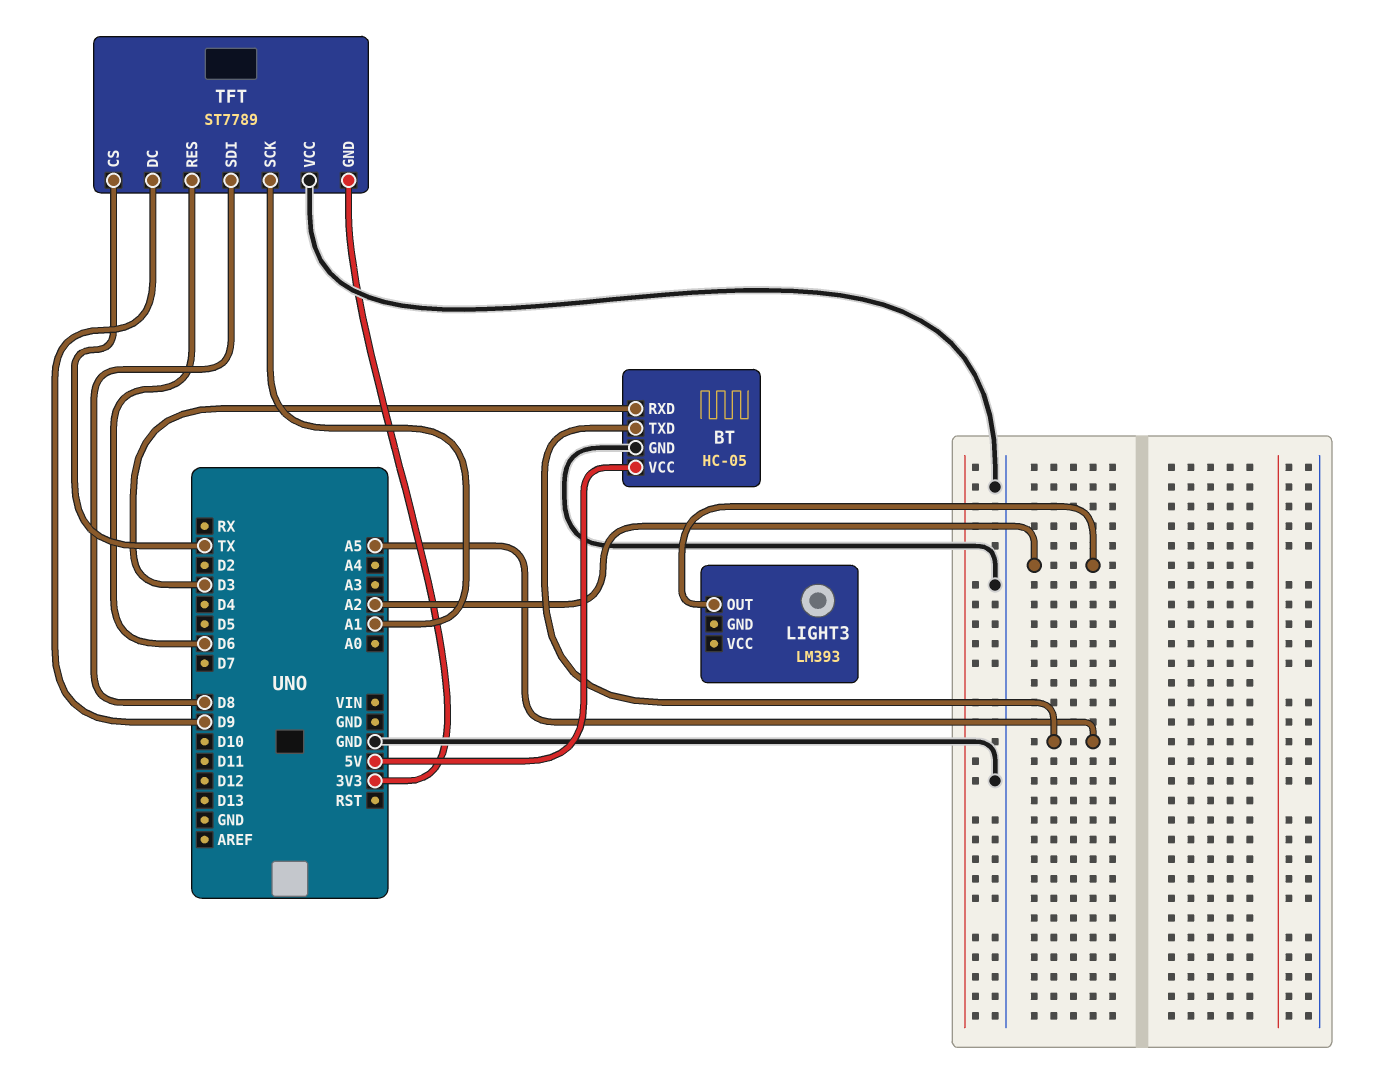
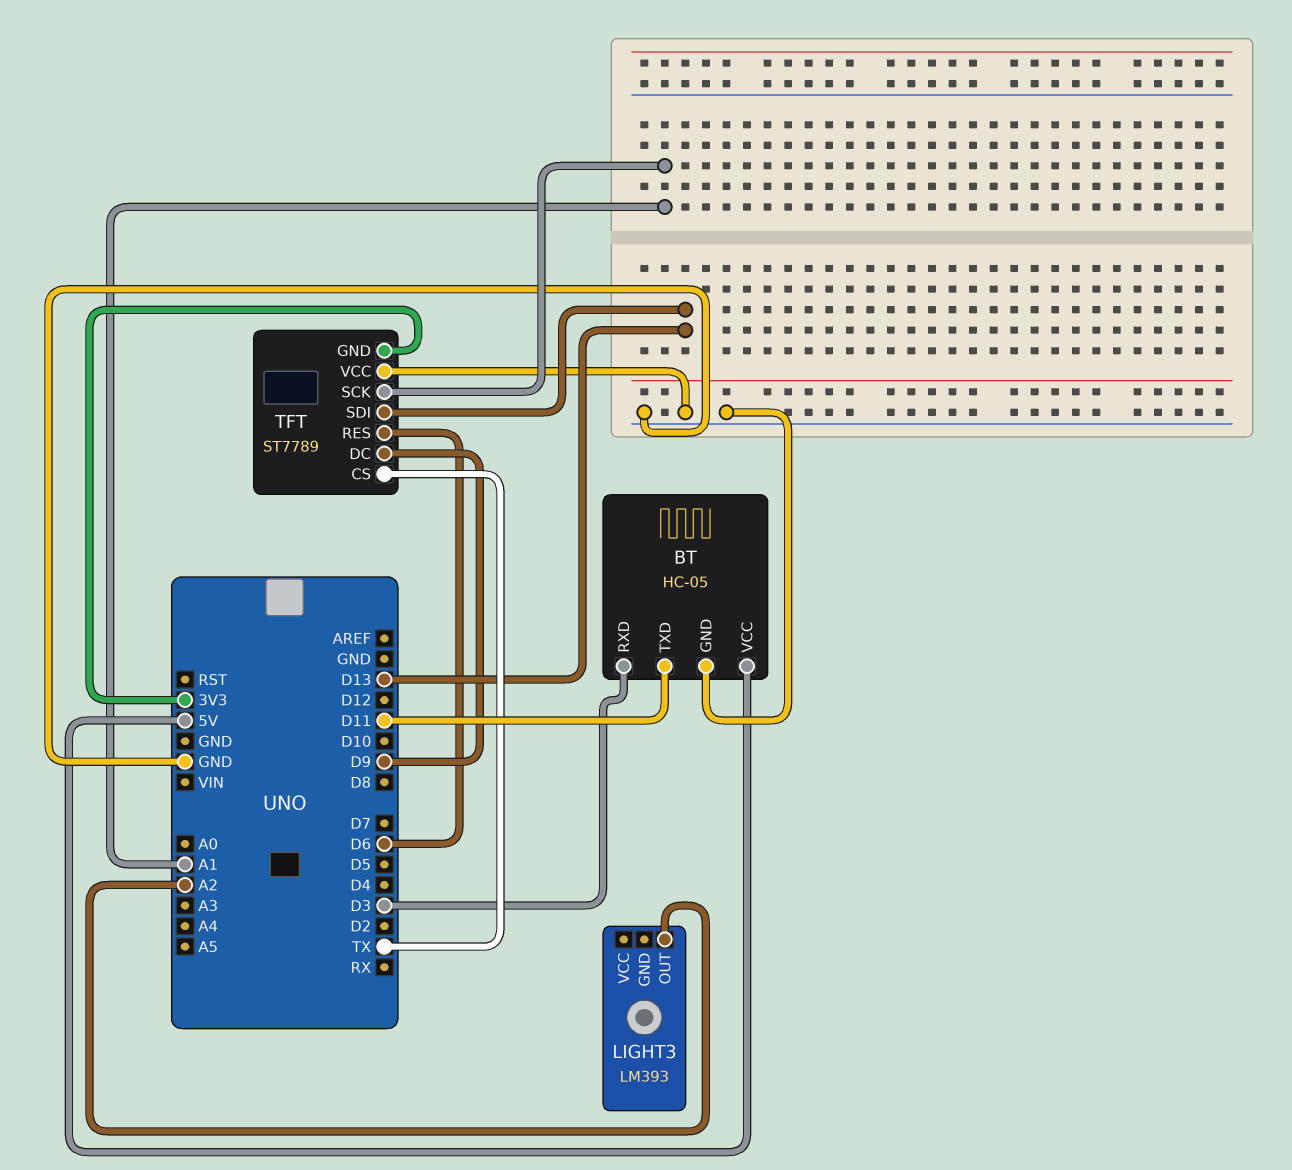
BT pin TXD: A5 -> D11
TFT pin SDI: D8 -> D13

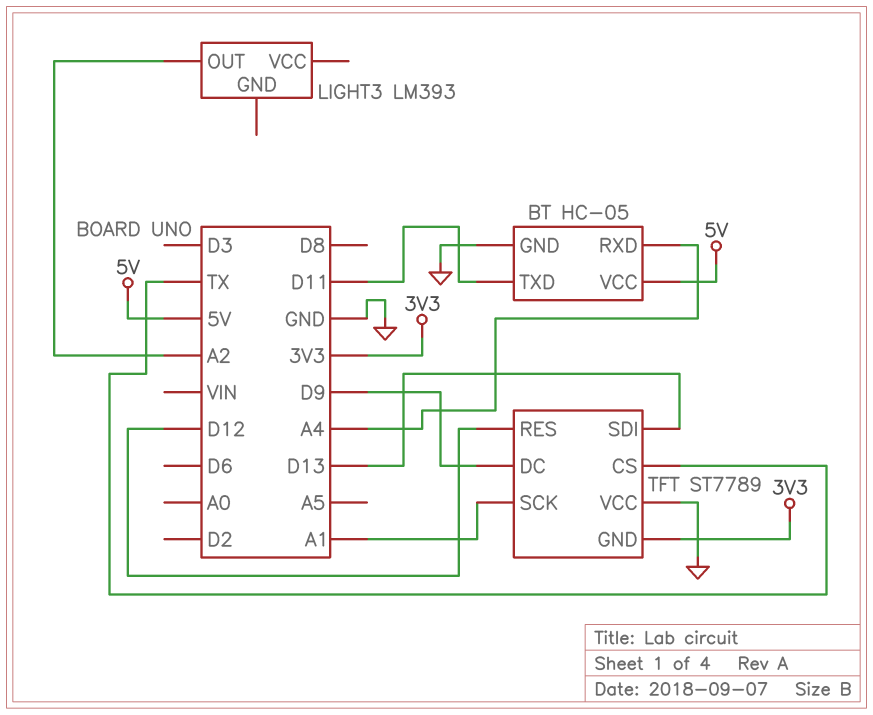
BT pin RXD: D3 -> A4
TFT pin RES: D6 -> D12

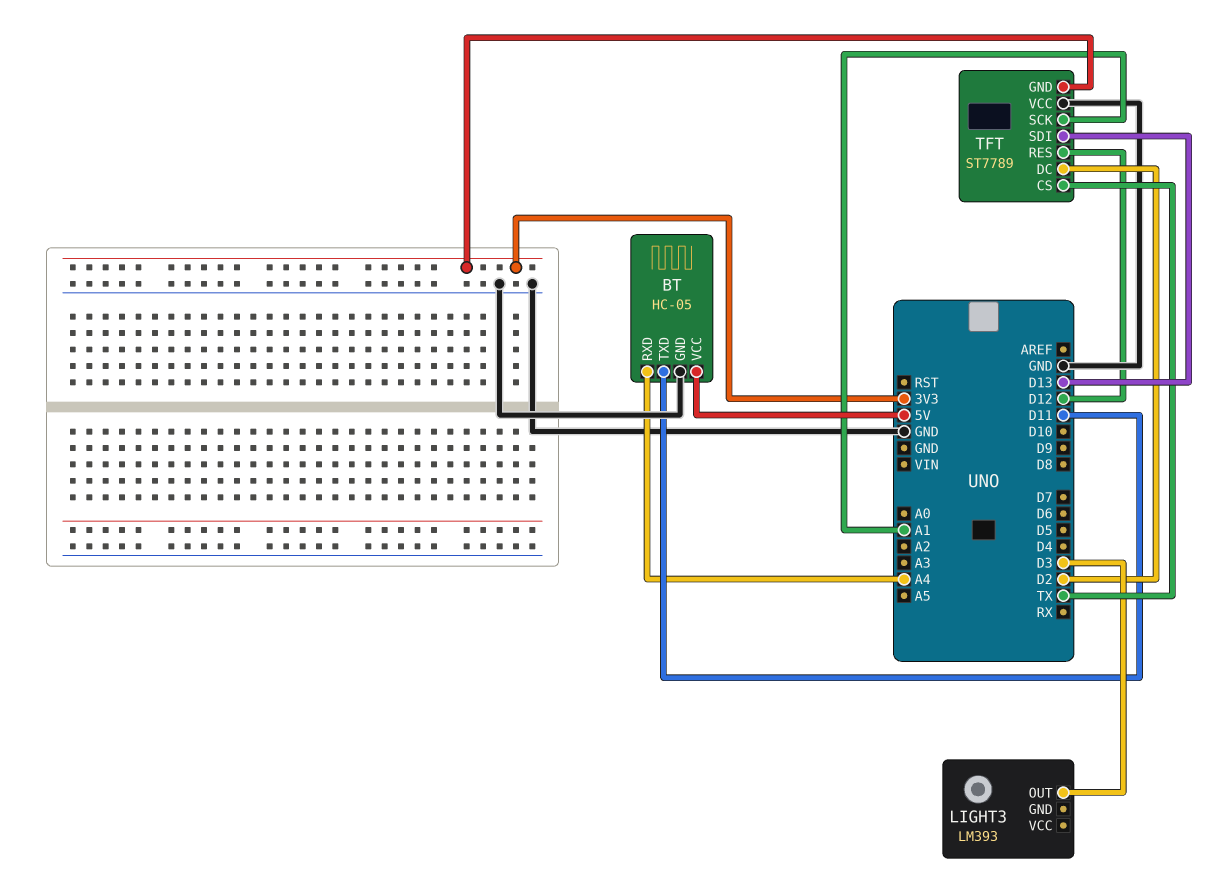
LIGHT3 pin OUT: A2 -> D3
TFT pin DC: D9 -> D2

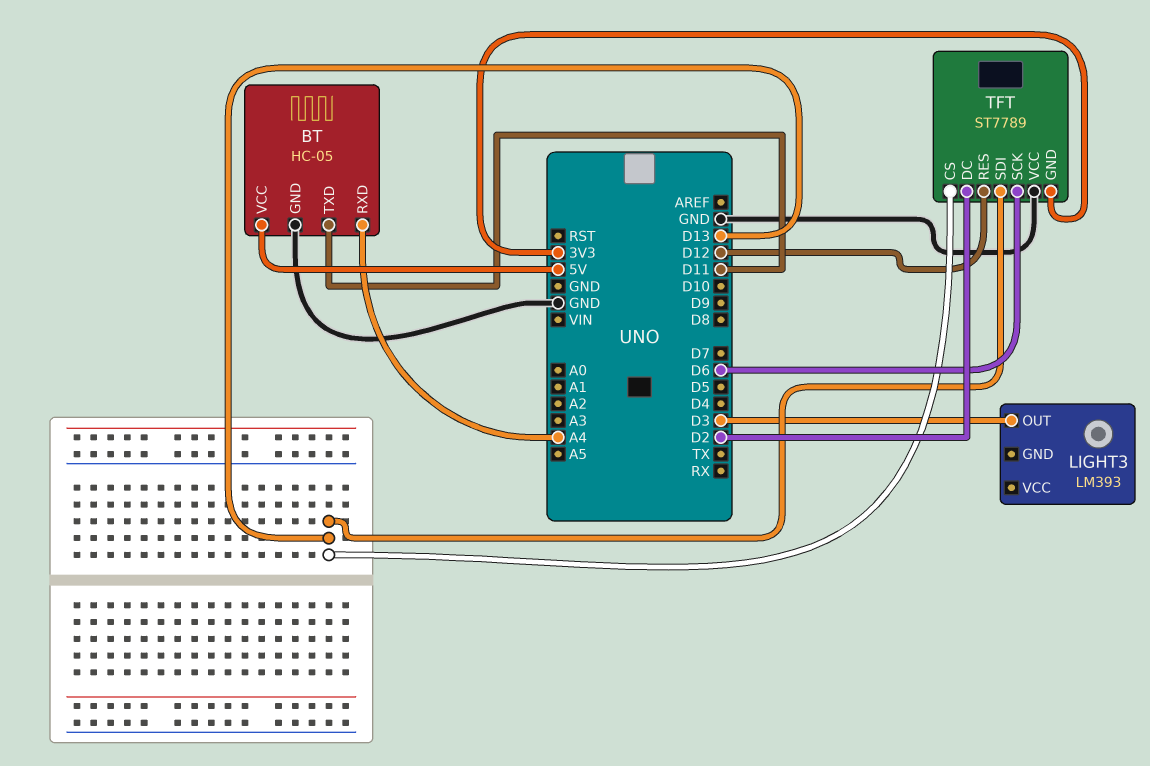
TFT pin CS: TX -> D13
TFT pin SCK: A1 -> D6

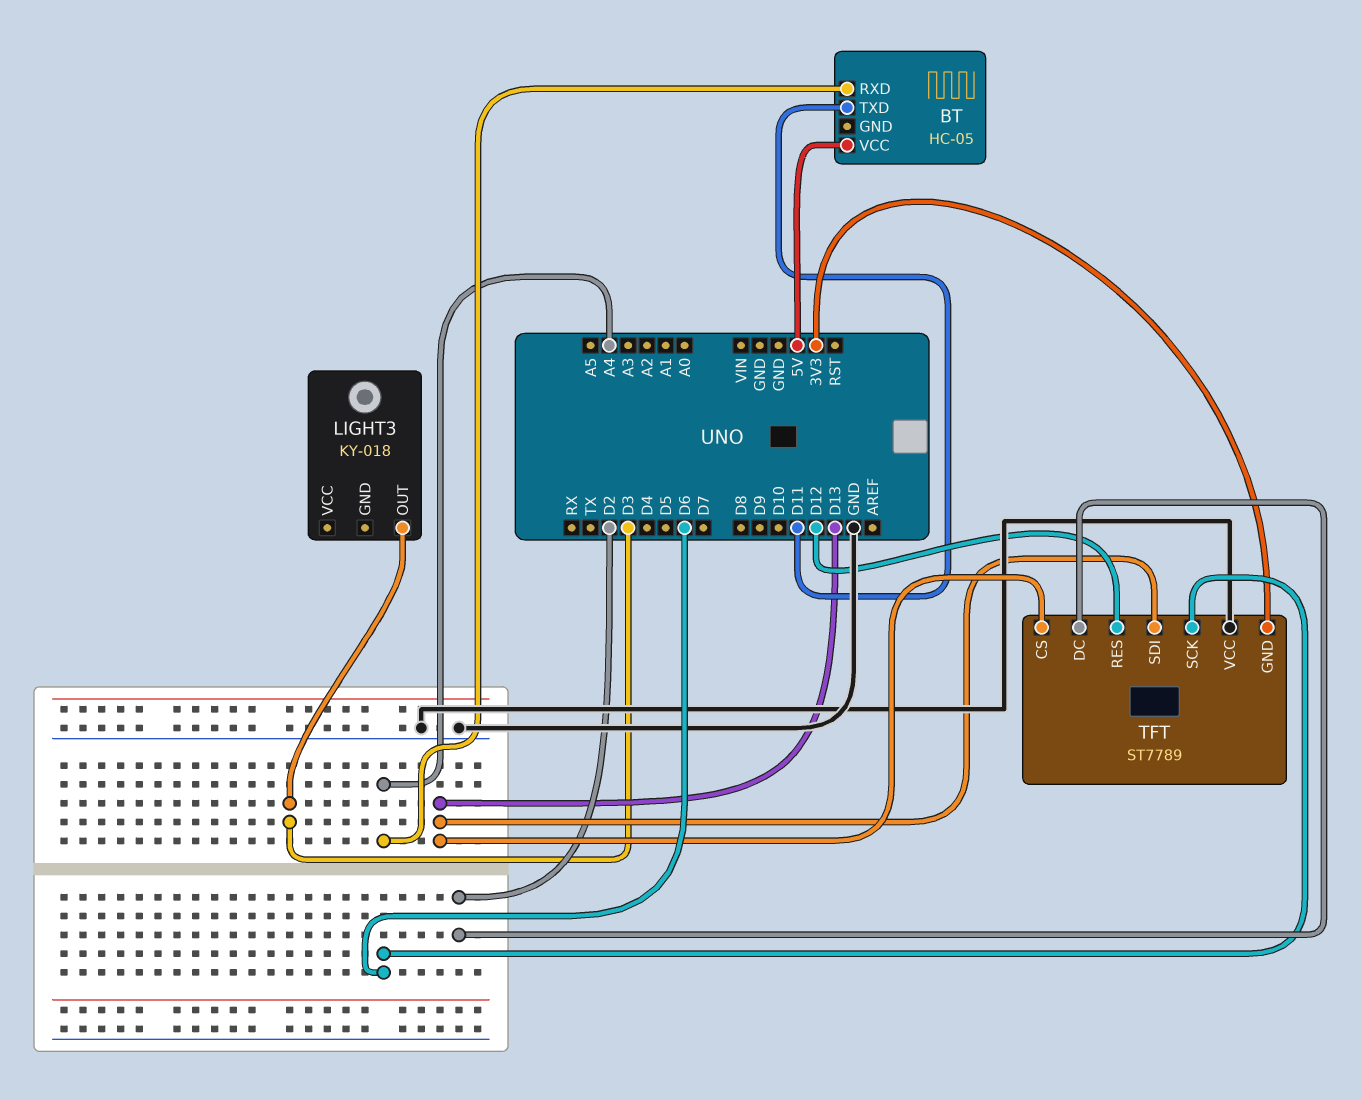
BT pin GND: GND -> none
LIGHT3: LM393 -> KY-018

